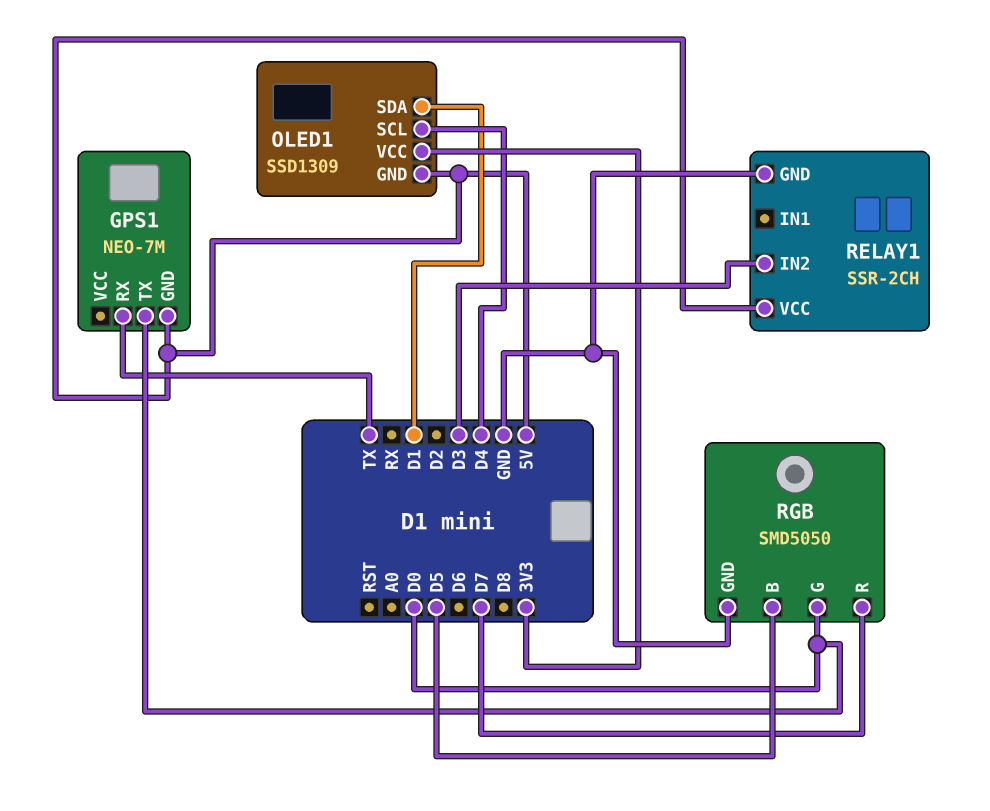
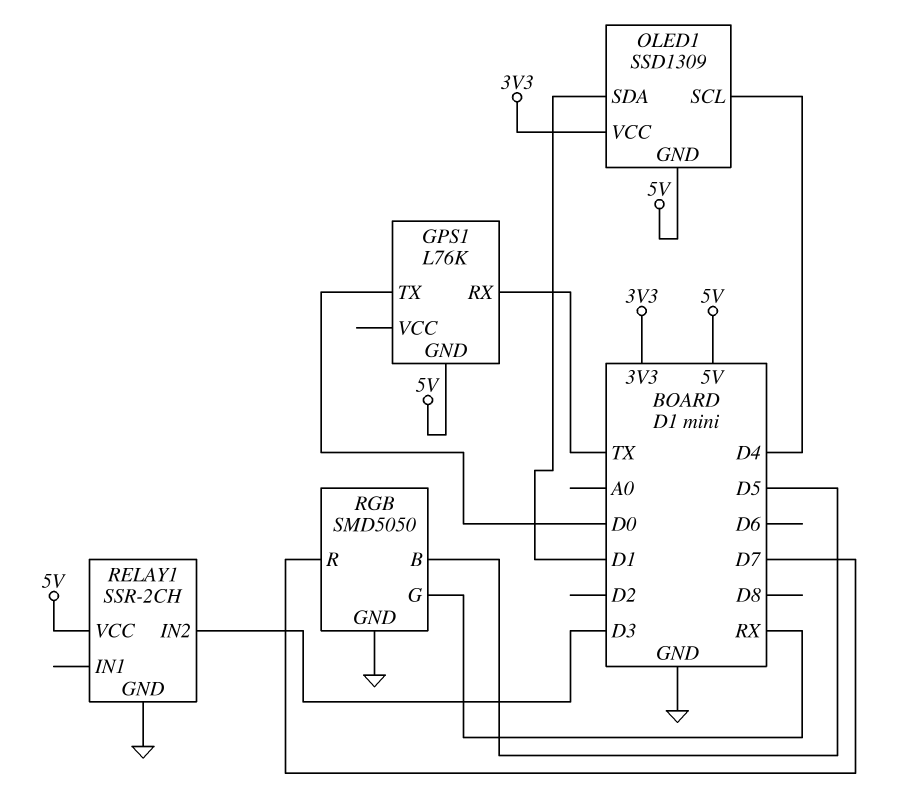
GPS1: NEO-7M -> L76K
RGB pin G: D0 -> RX

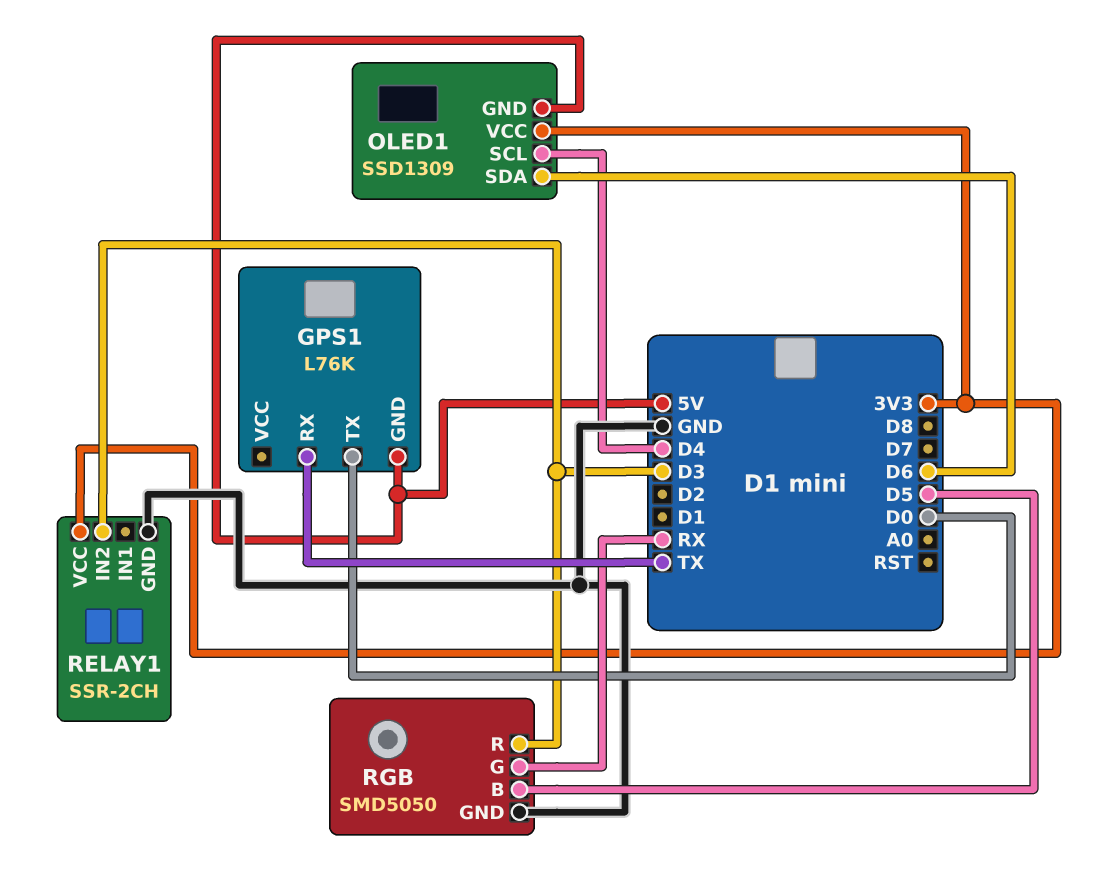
OLED1 pin SDA: D1 -> D6
RELAY1 pin VCC: 5V -> 3V3
RGB pin R: D7 -> D3

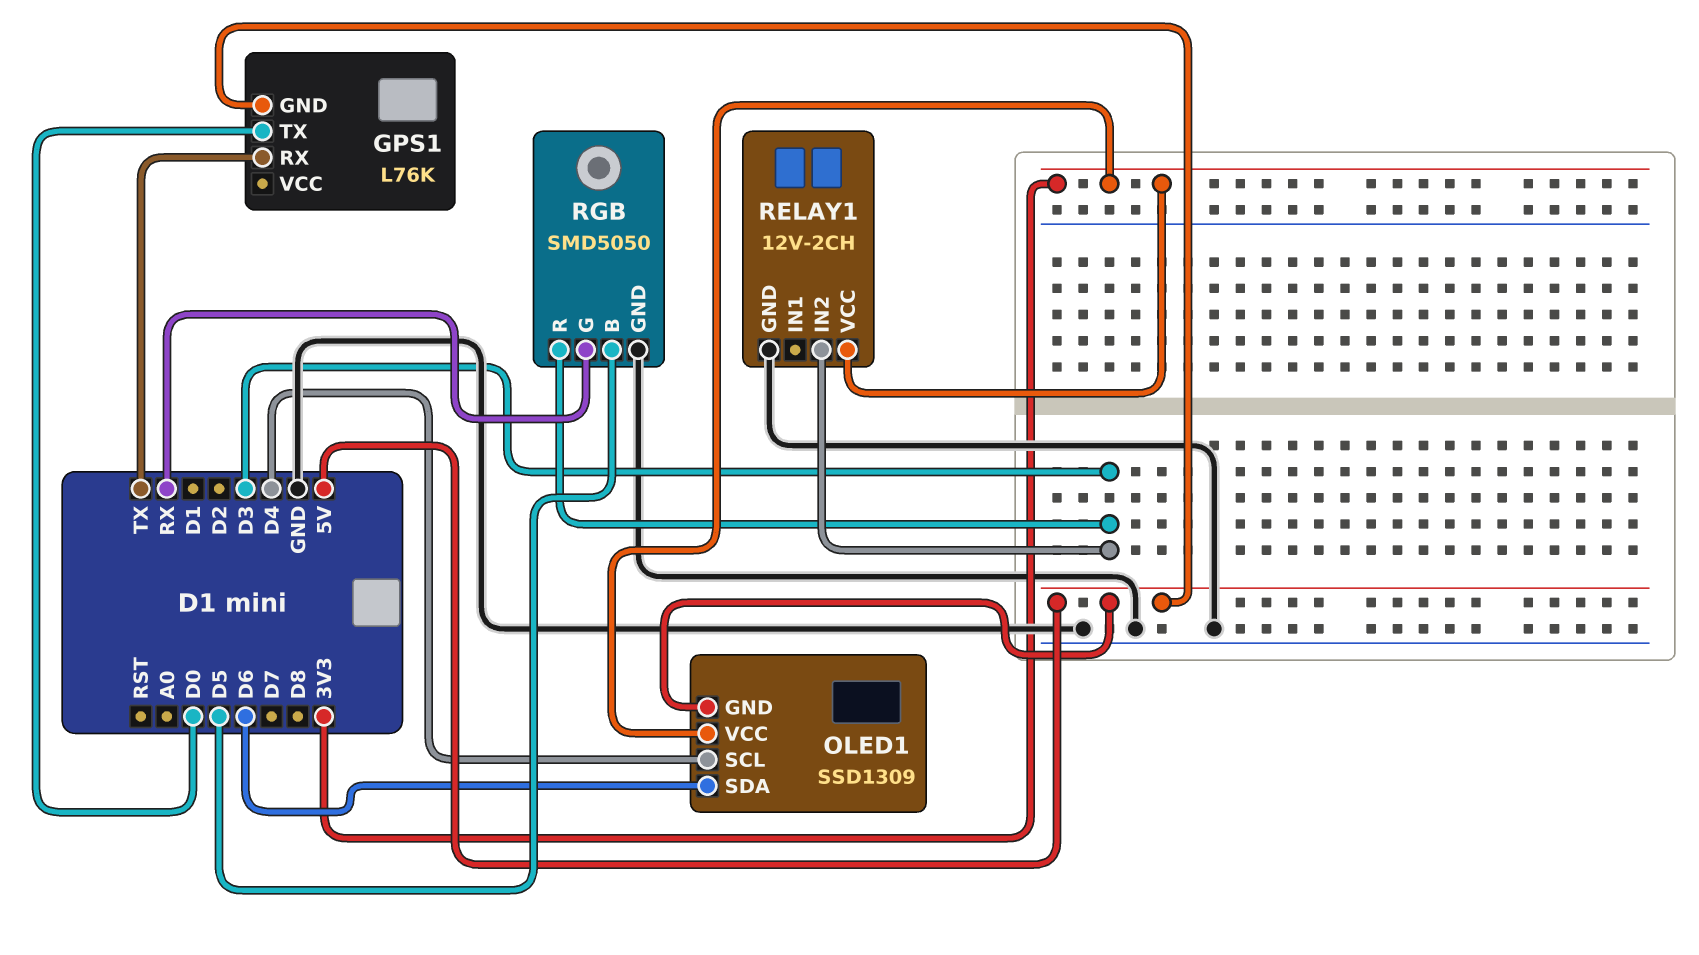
RELAY1: SSR-2CH -> 12V-2CH

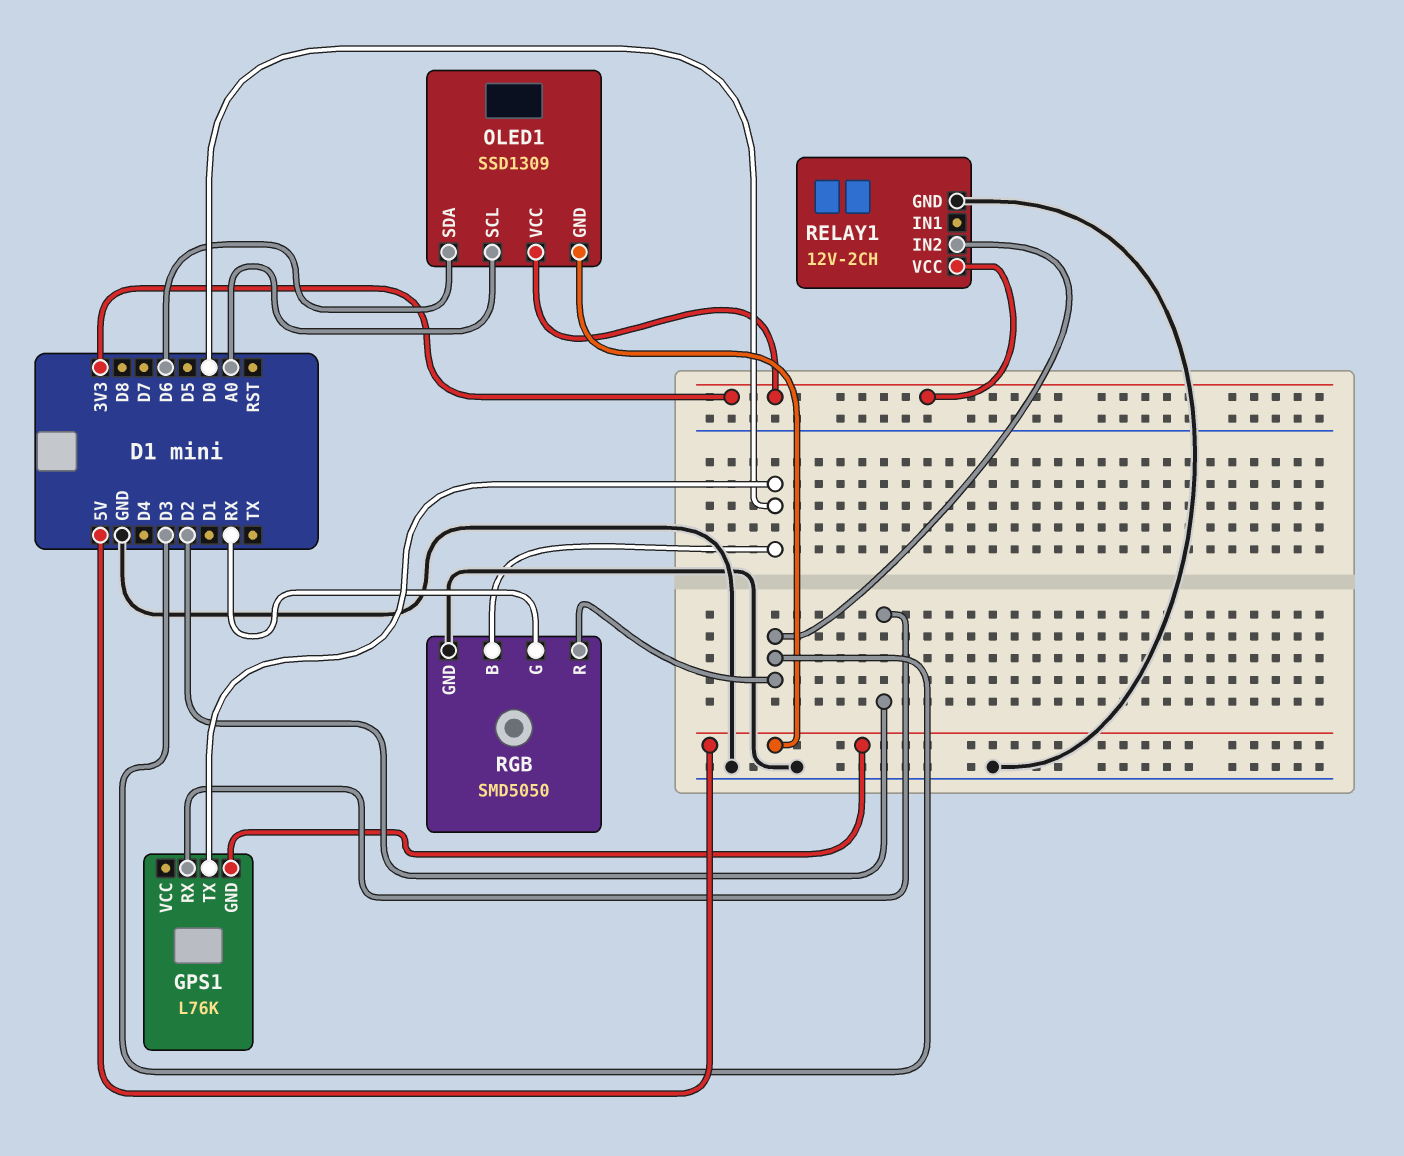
GPS1 pin RX: TX -> D2
OLED1 pin SCL: D4 -> A0
RGB pin B: D5 -> D0

